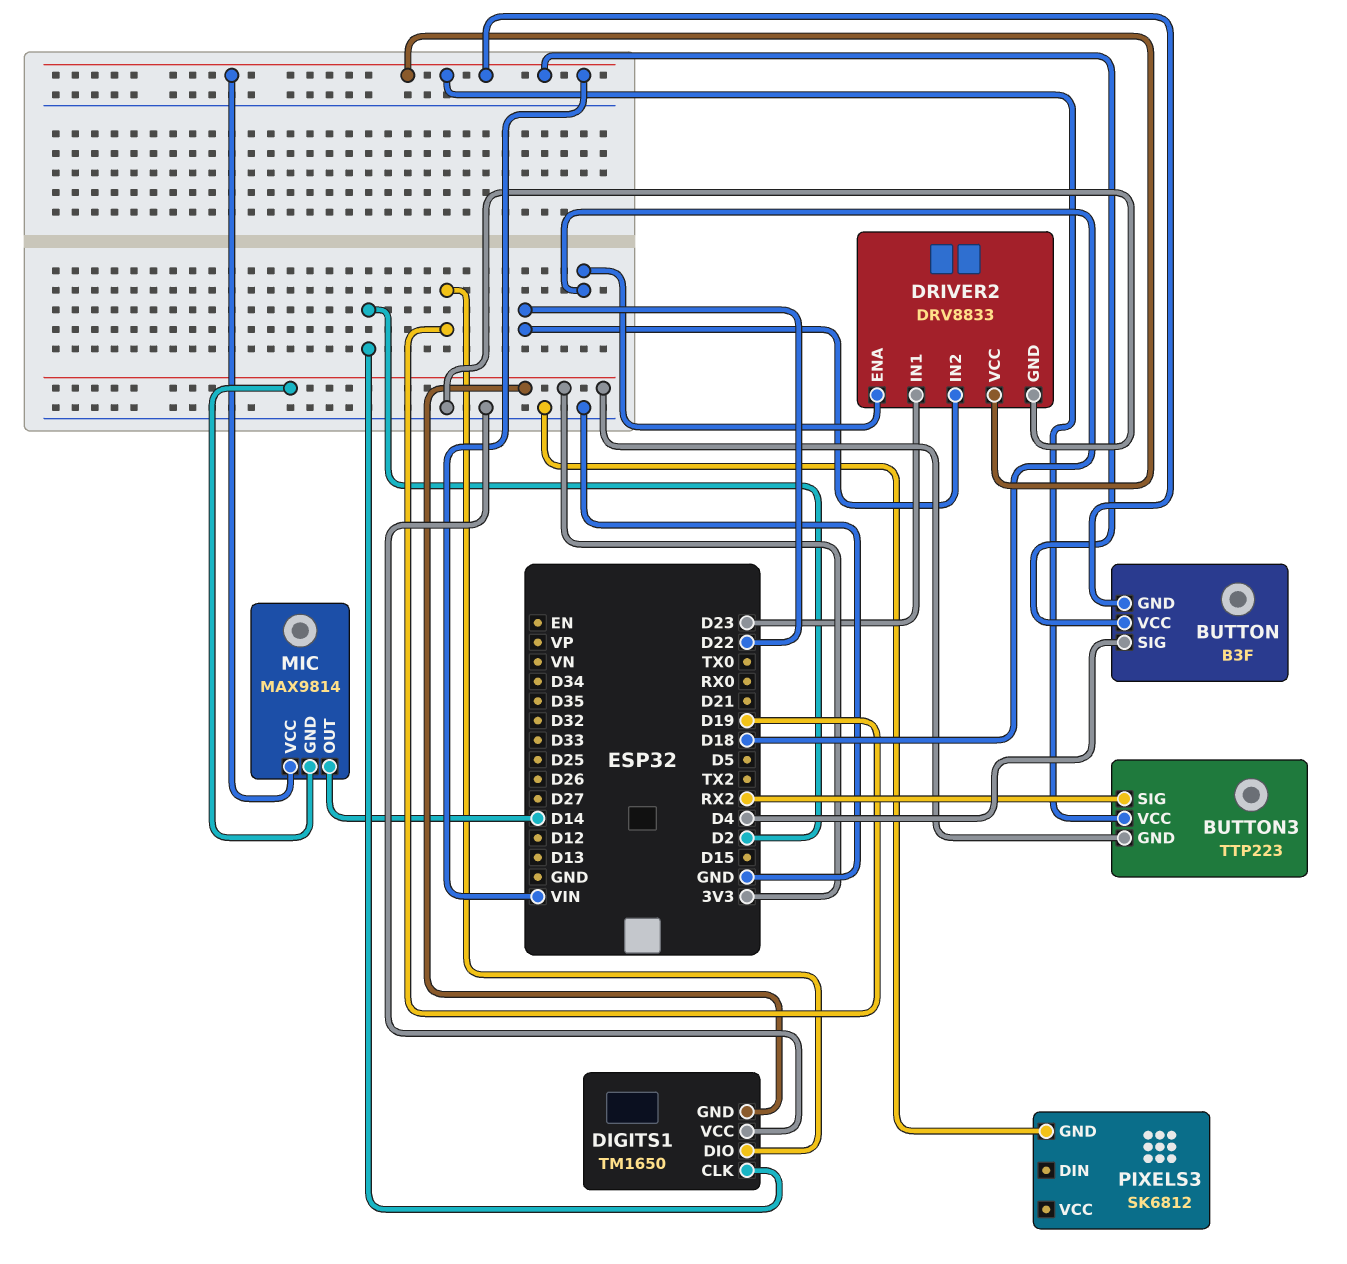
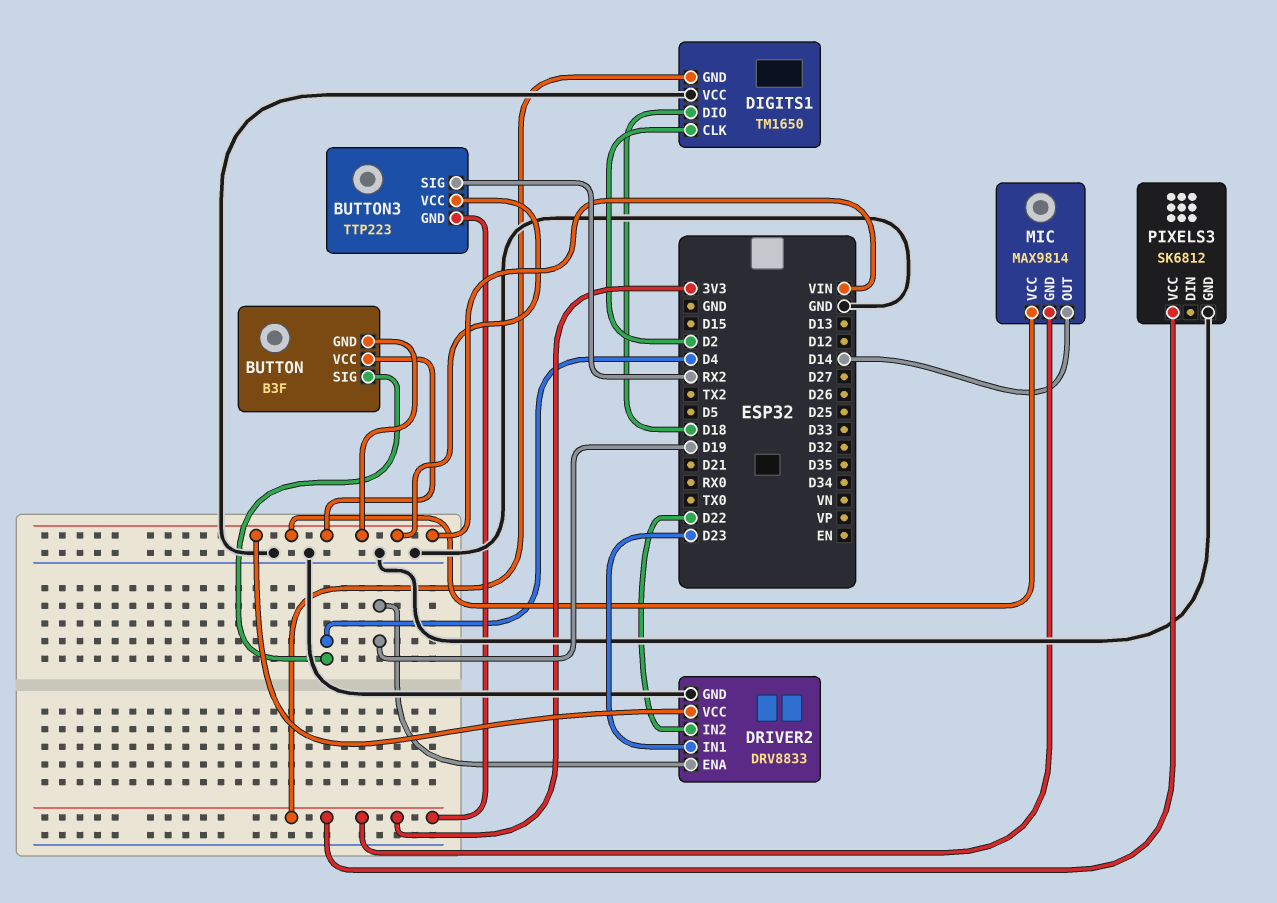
DIGITS1 pin DIO: D19 -> D18
DRIVER2 pin ENA: D18 -> D19
PIXELS3 pin VCC: none -> 3V3

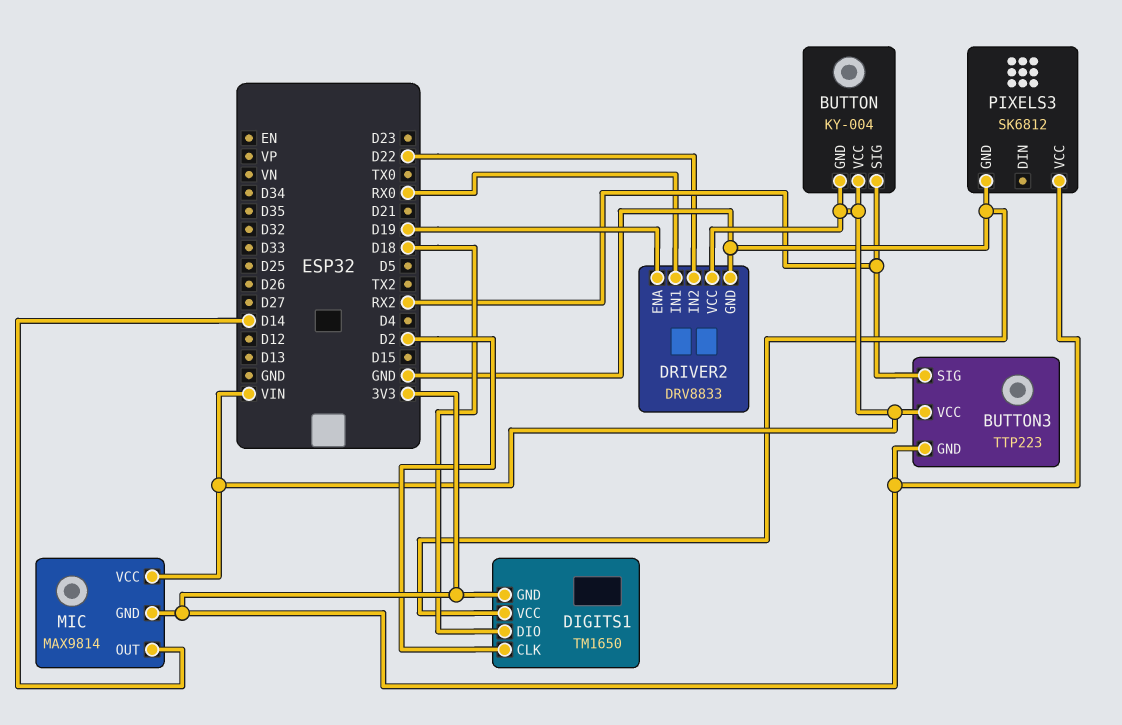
BUTTON: B3F -> KY-004
BUTTON pin SIG: D4 -> RX2
DRIVER2 pin IN1: D23 -> RX0

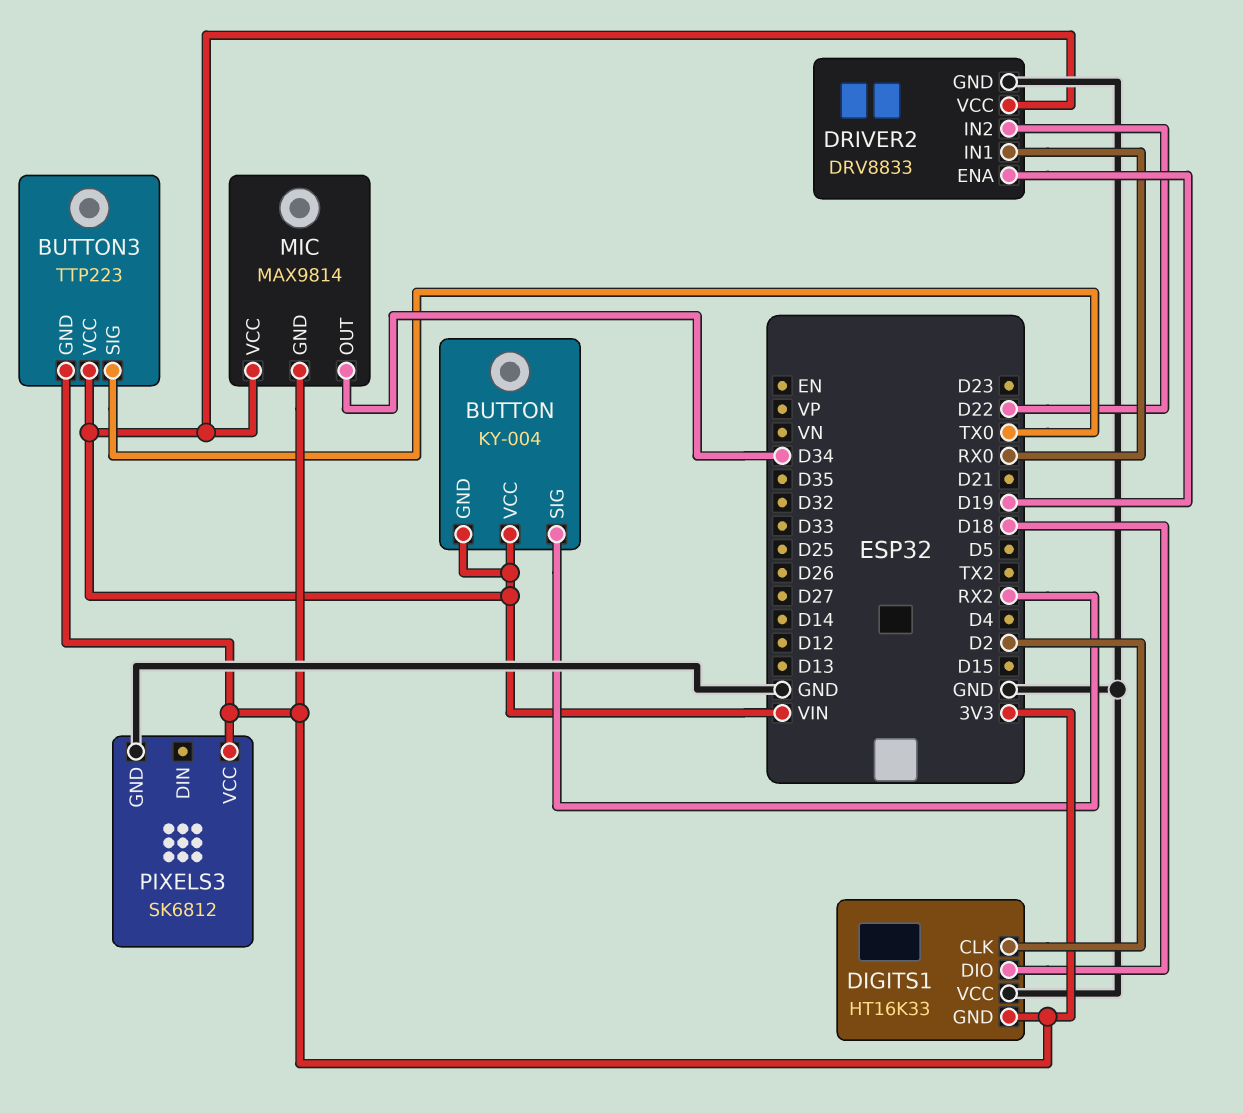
BUTTON3 pin SIG: RX2 -> TX0
DIGITS1: TM1650 -> HT16K33
MIC pin OUT: D14 -> D34

